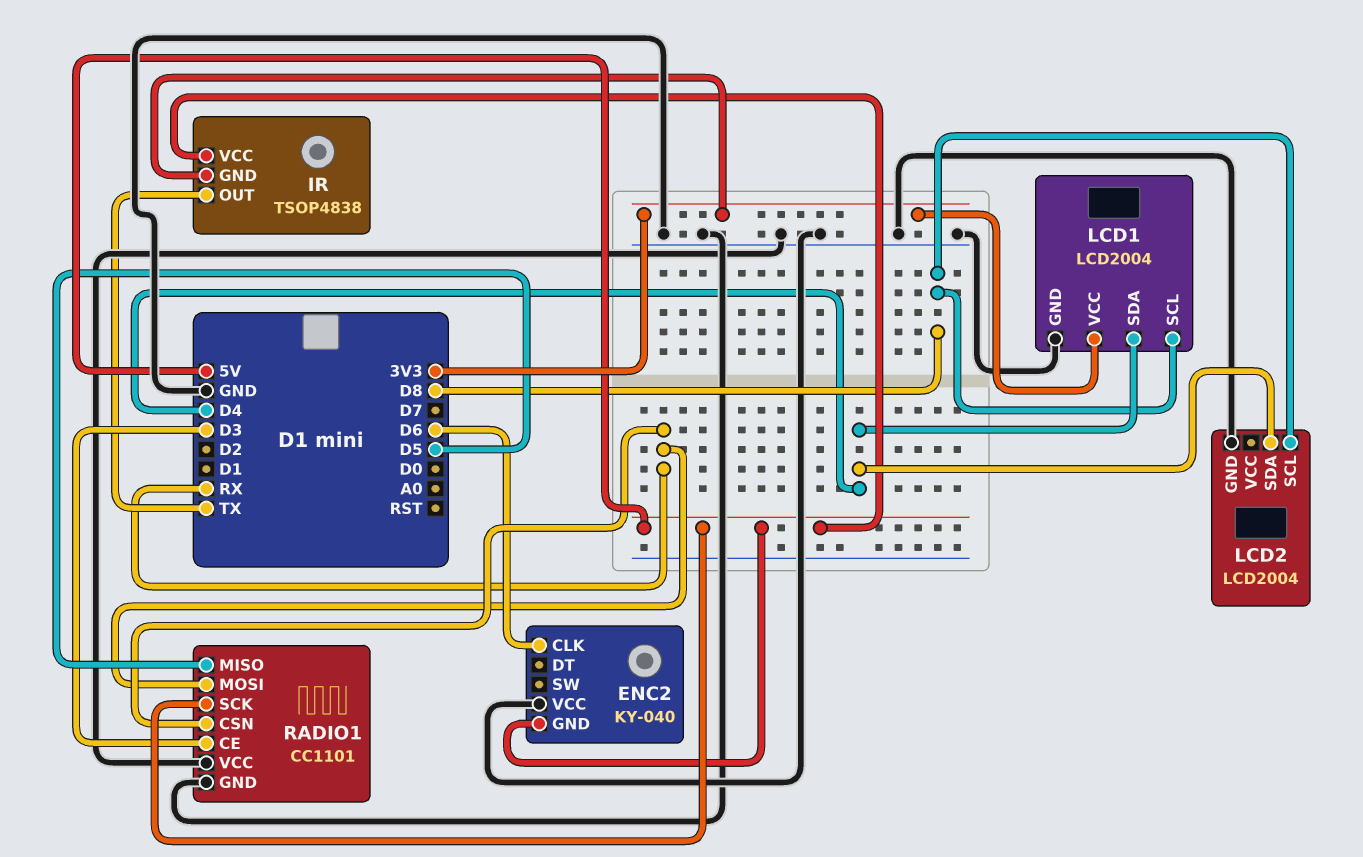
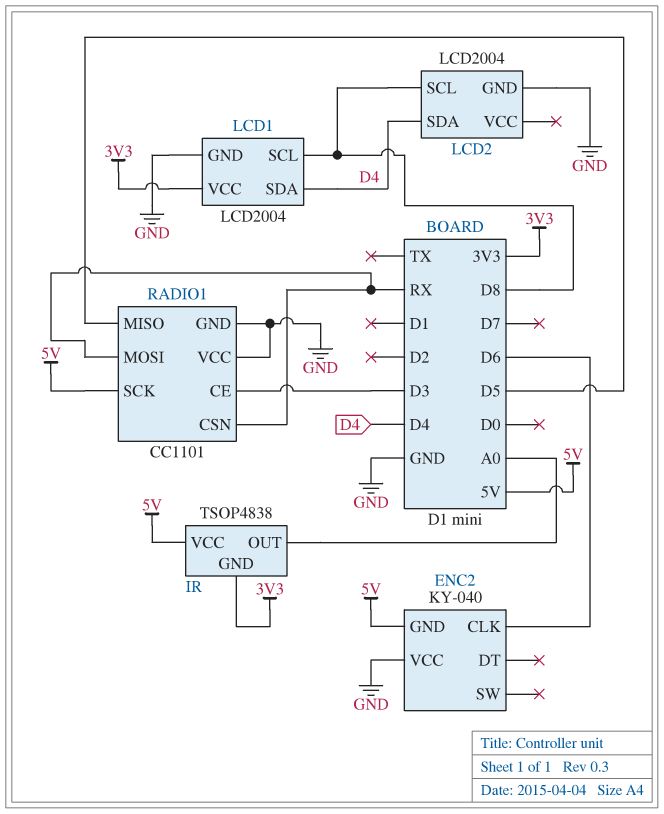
IR pin OUT: TX -> A0

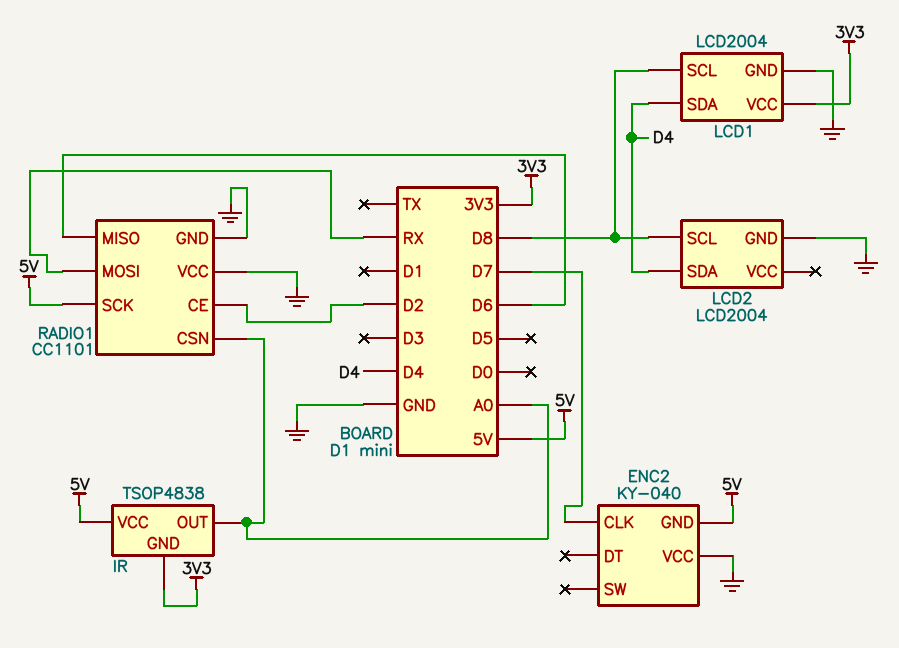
ENC2 pin CLK: D6 -> D7
RADIO1 pin CE: D3 -> D2
RADIO1 pin CSN: RX -> A0
RADIO1 pin MISO: D5 -> D6

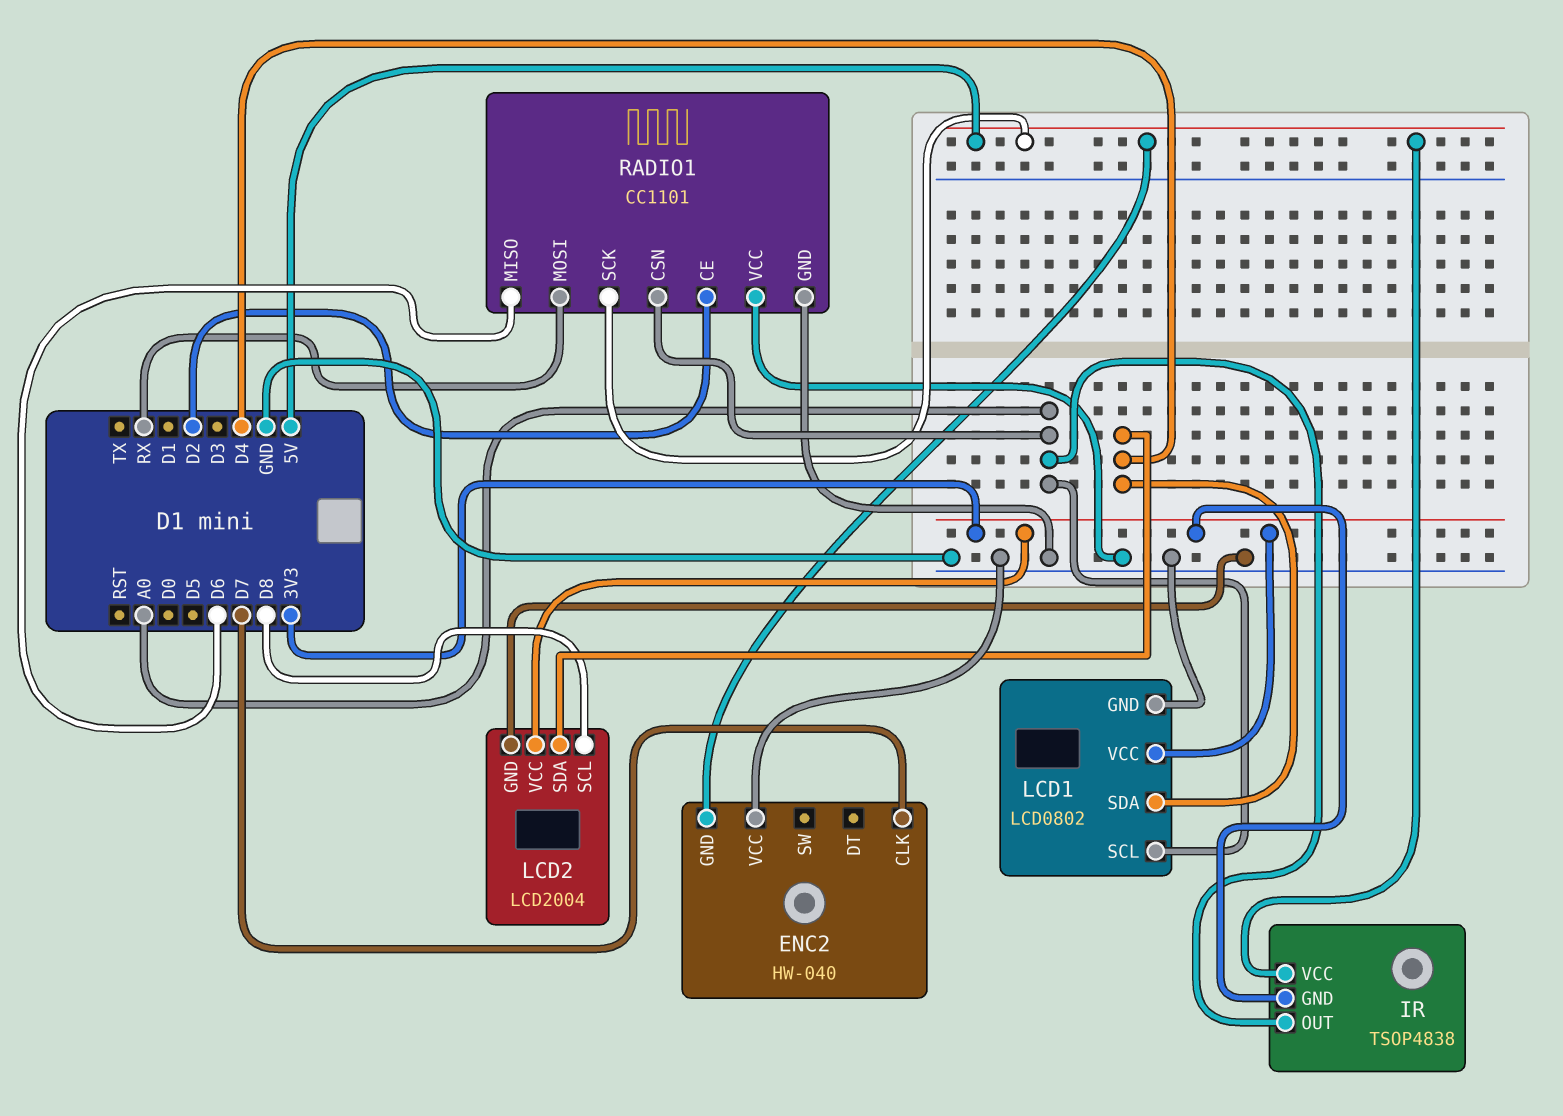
ENC2: KY-040 -> HW-040
LCD1: LCD2004 -> LCD0802
LCD1 pin SCL: D8 -> A0
LCD2 pin VCC: none -> 3V3

